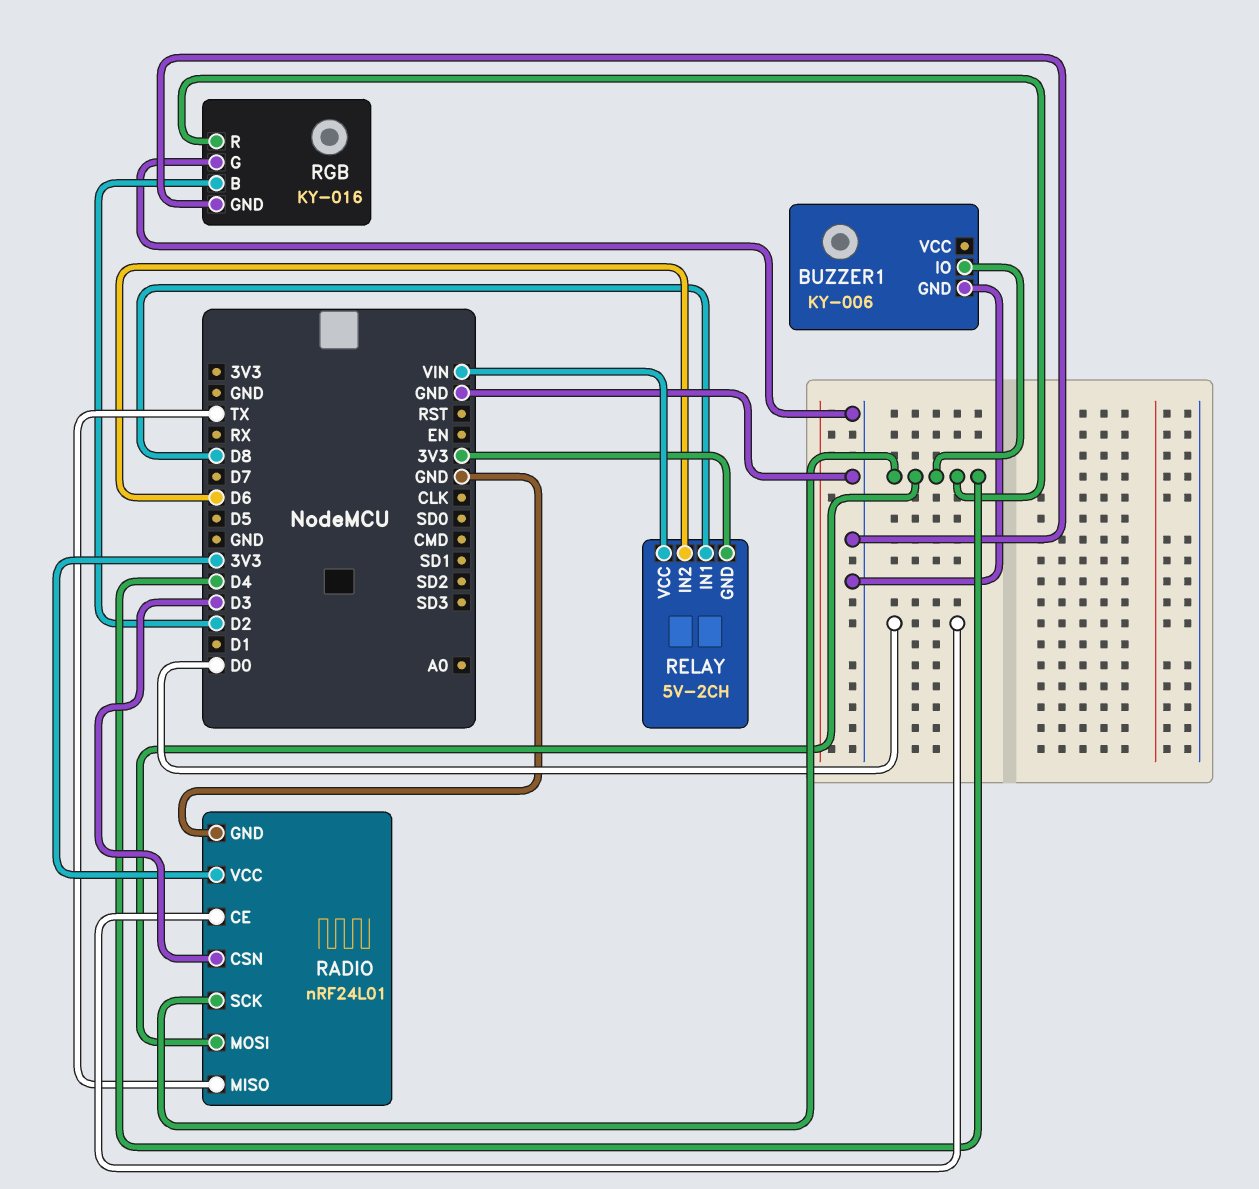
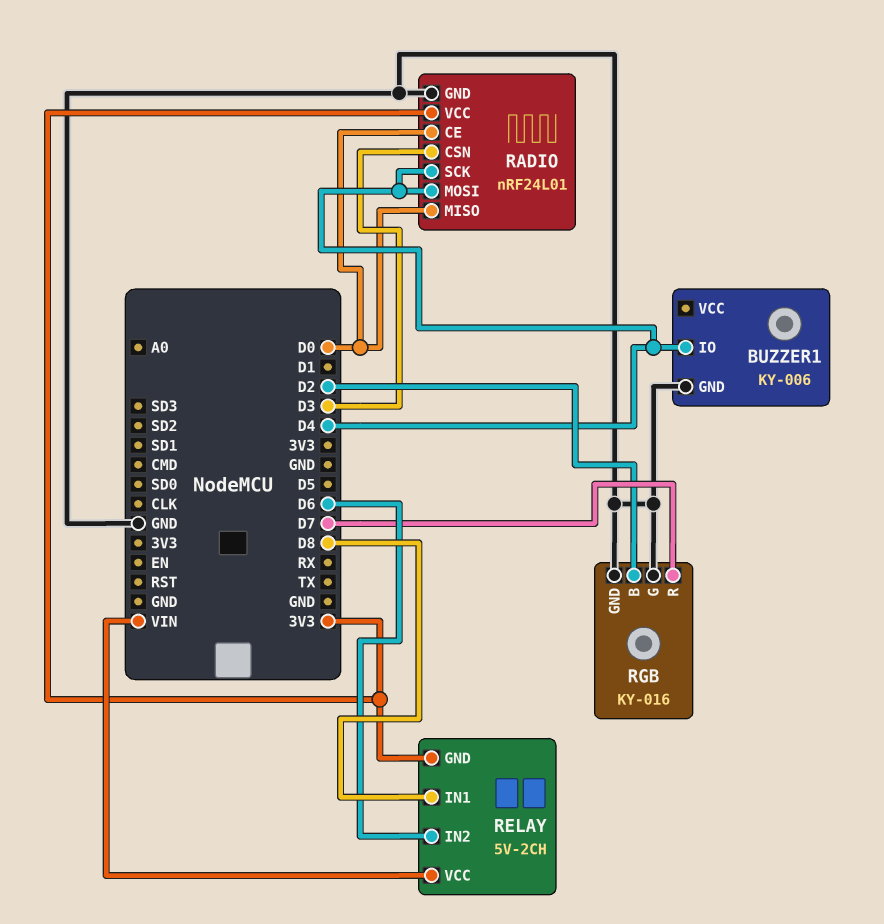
RADIO pin MISO: TX -> D0
RGB pin R: D4 -> D7

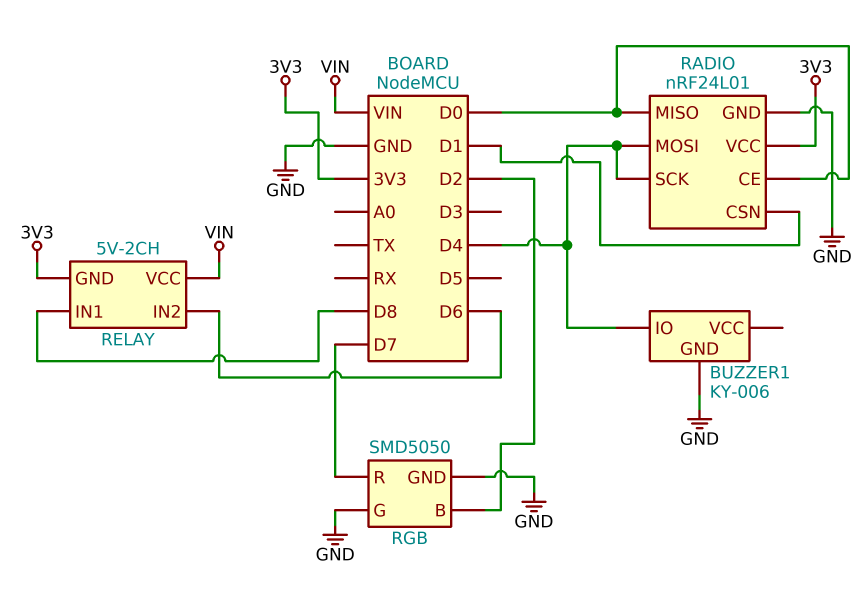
RADIO pin CSN: D3 -> D1
RGB: KY-016 -> SMD5050

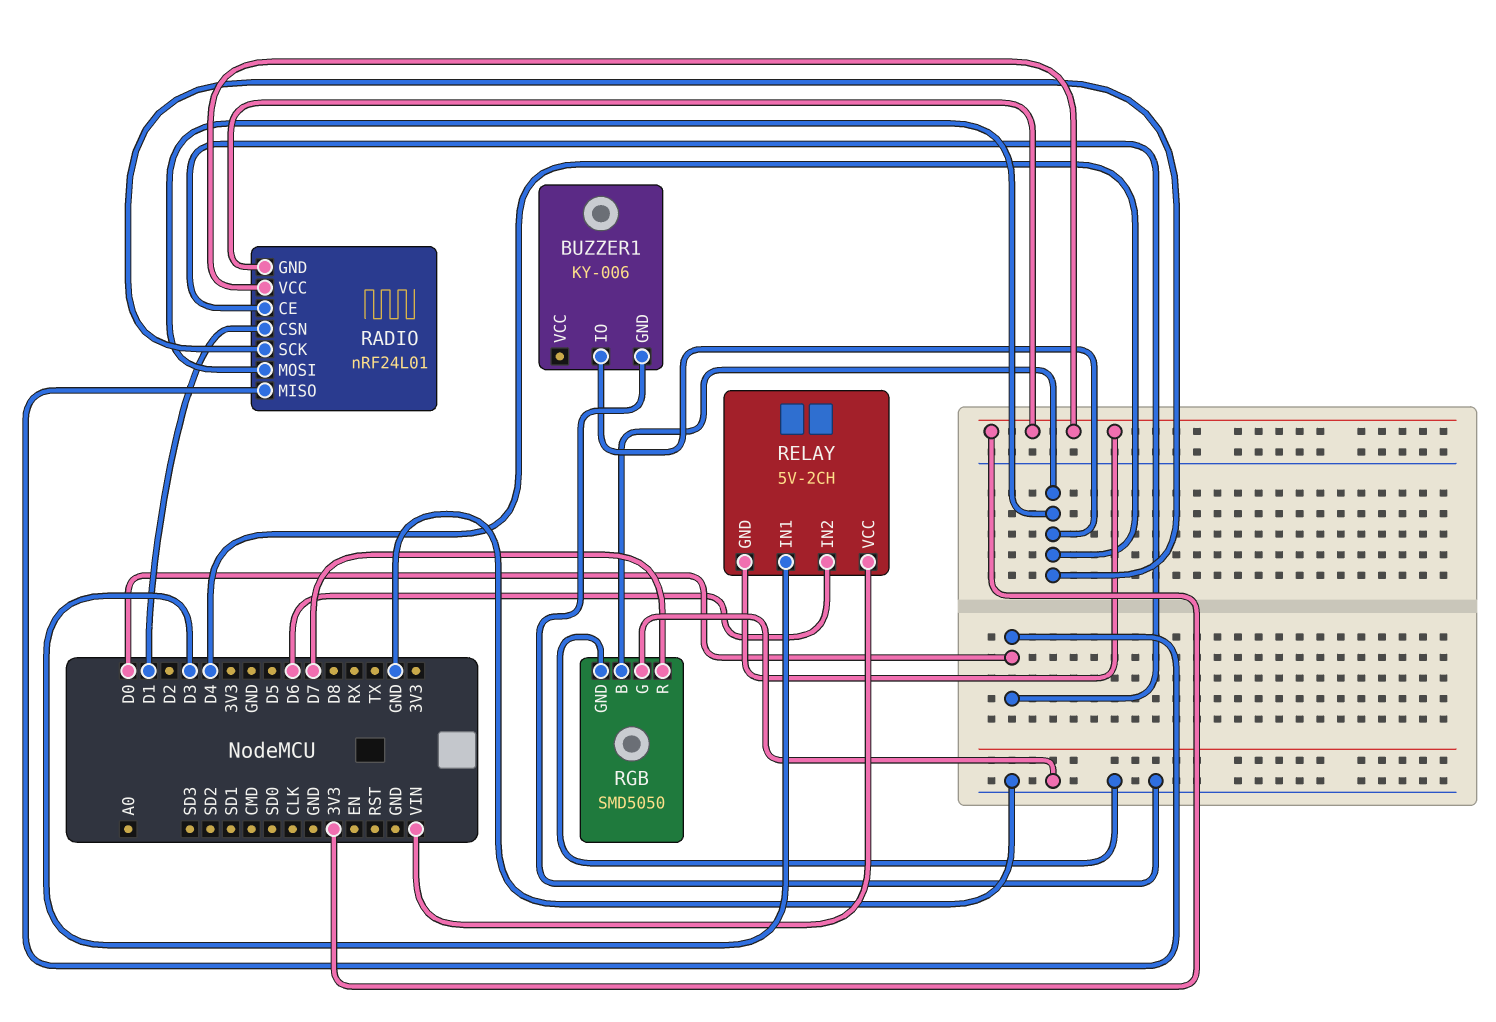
RADIO pin GND: GND -> 3V3
RELAY pin IN1: D8 -> D3
RGB pin B: D2 -> D4

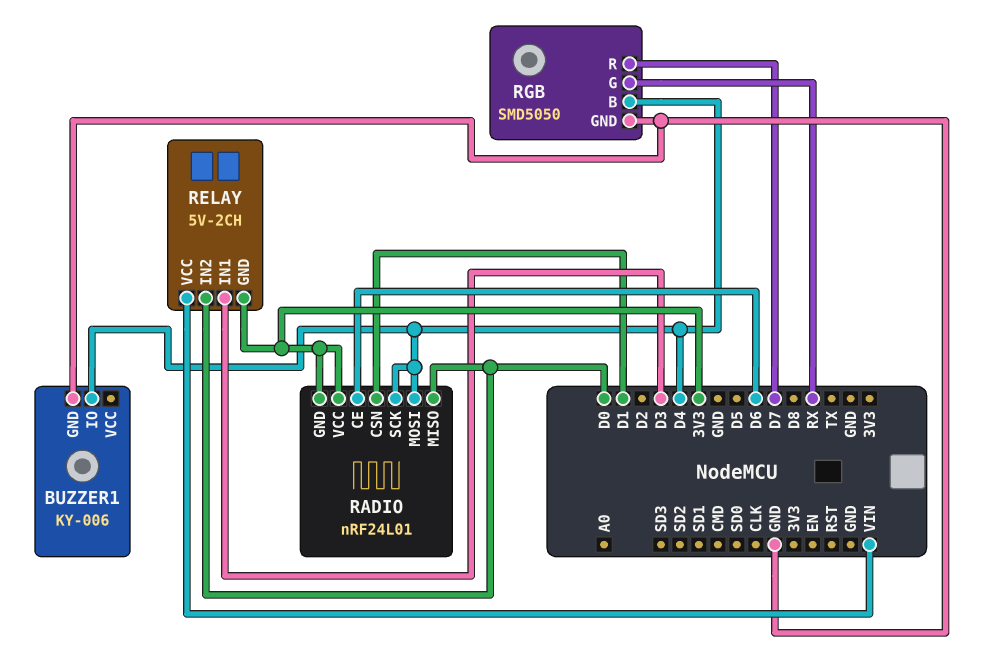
RADIO pin CE: D0 -> D6
RELAY pin IN2: D6 -> D0
RGB pin G: GND -> RX

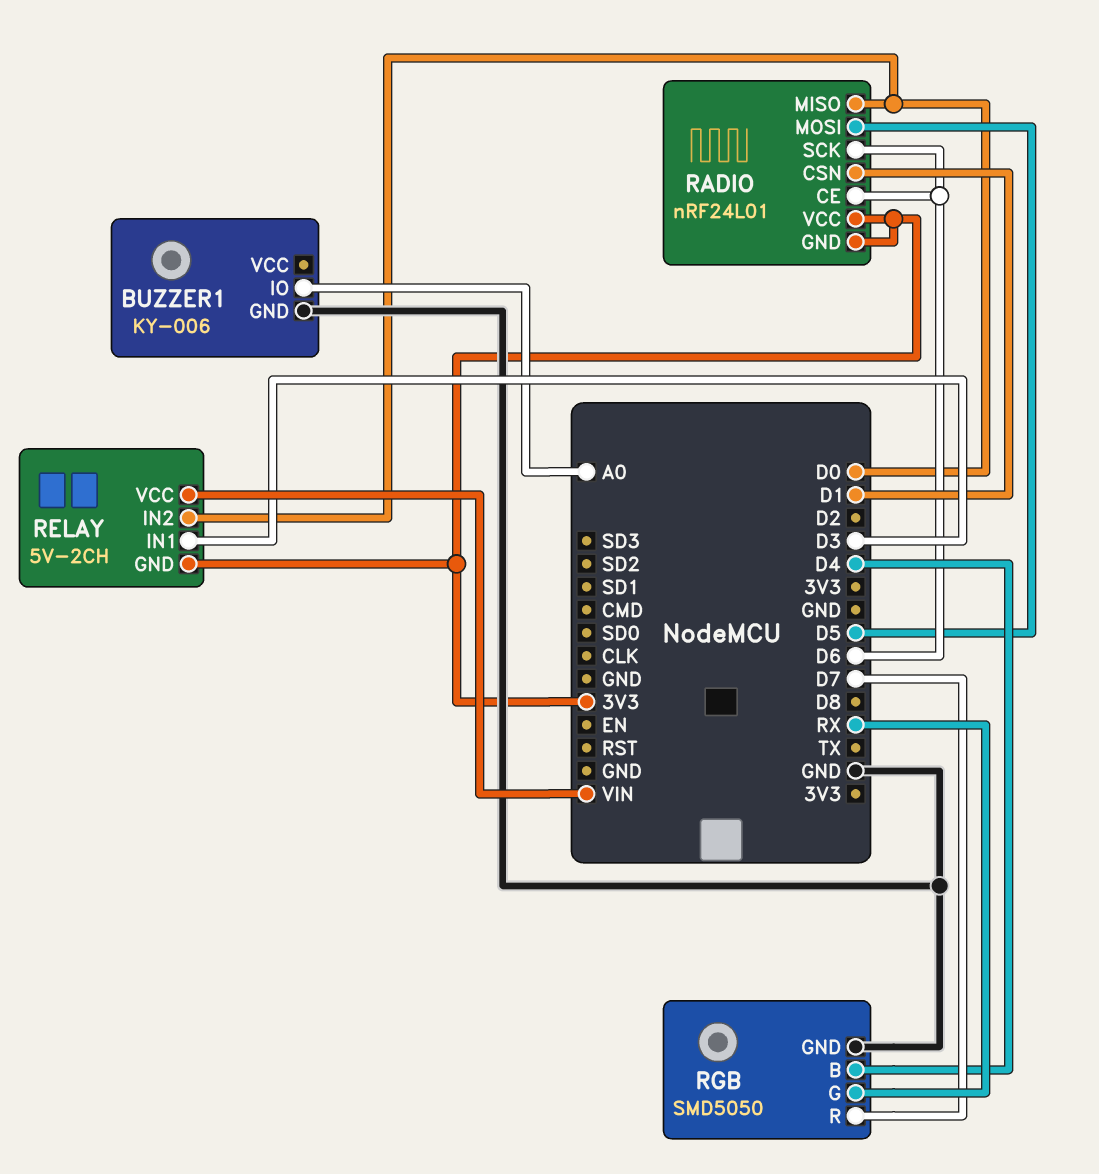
BUZZER1 pin IO: D4 -> A0
RADIO pin MOSI: D4 -> D5
RADIO pin SCK: D4 -> D6

